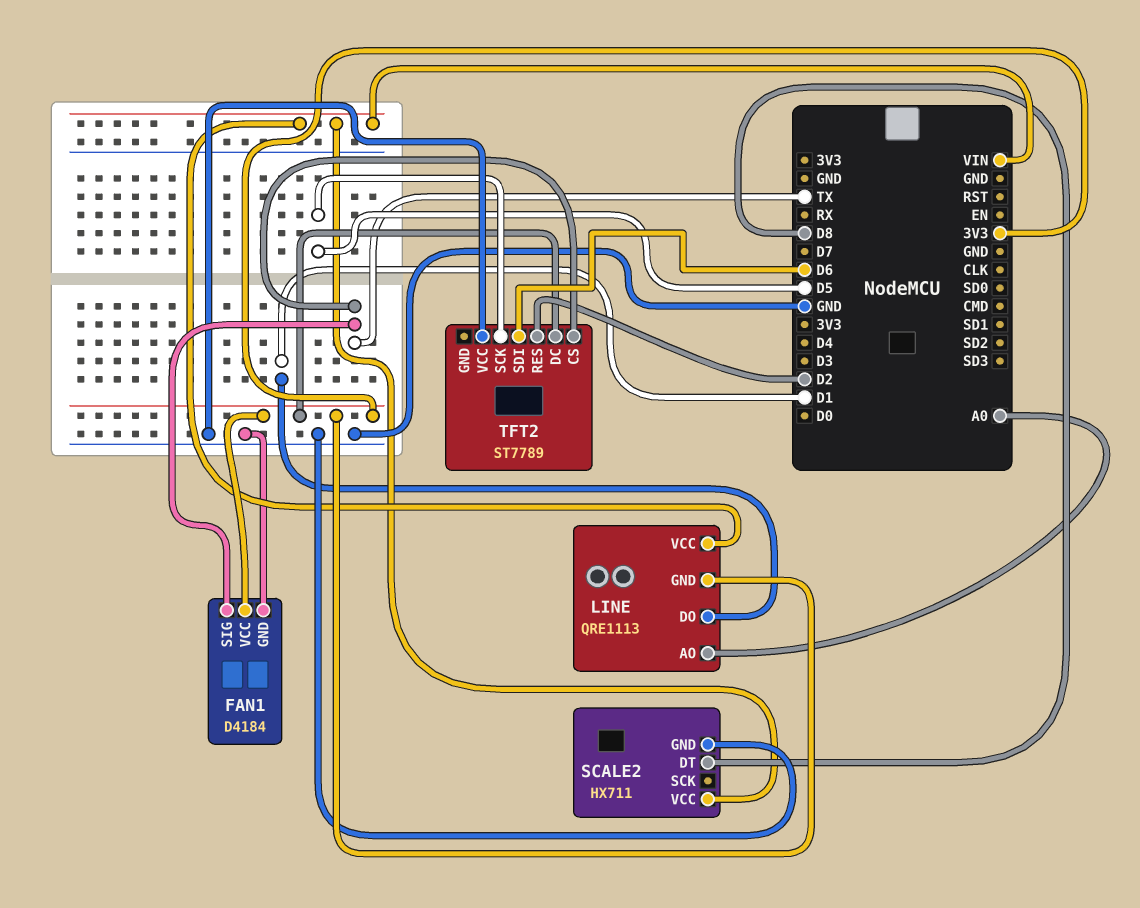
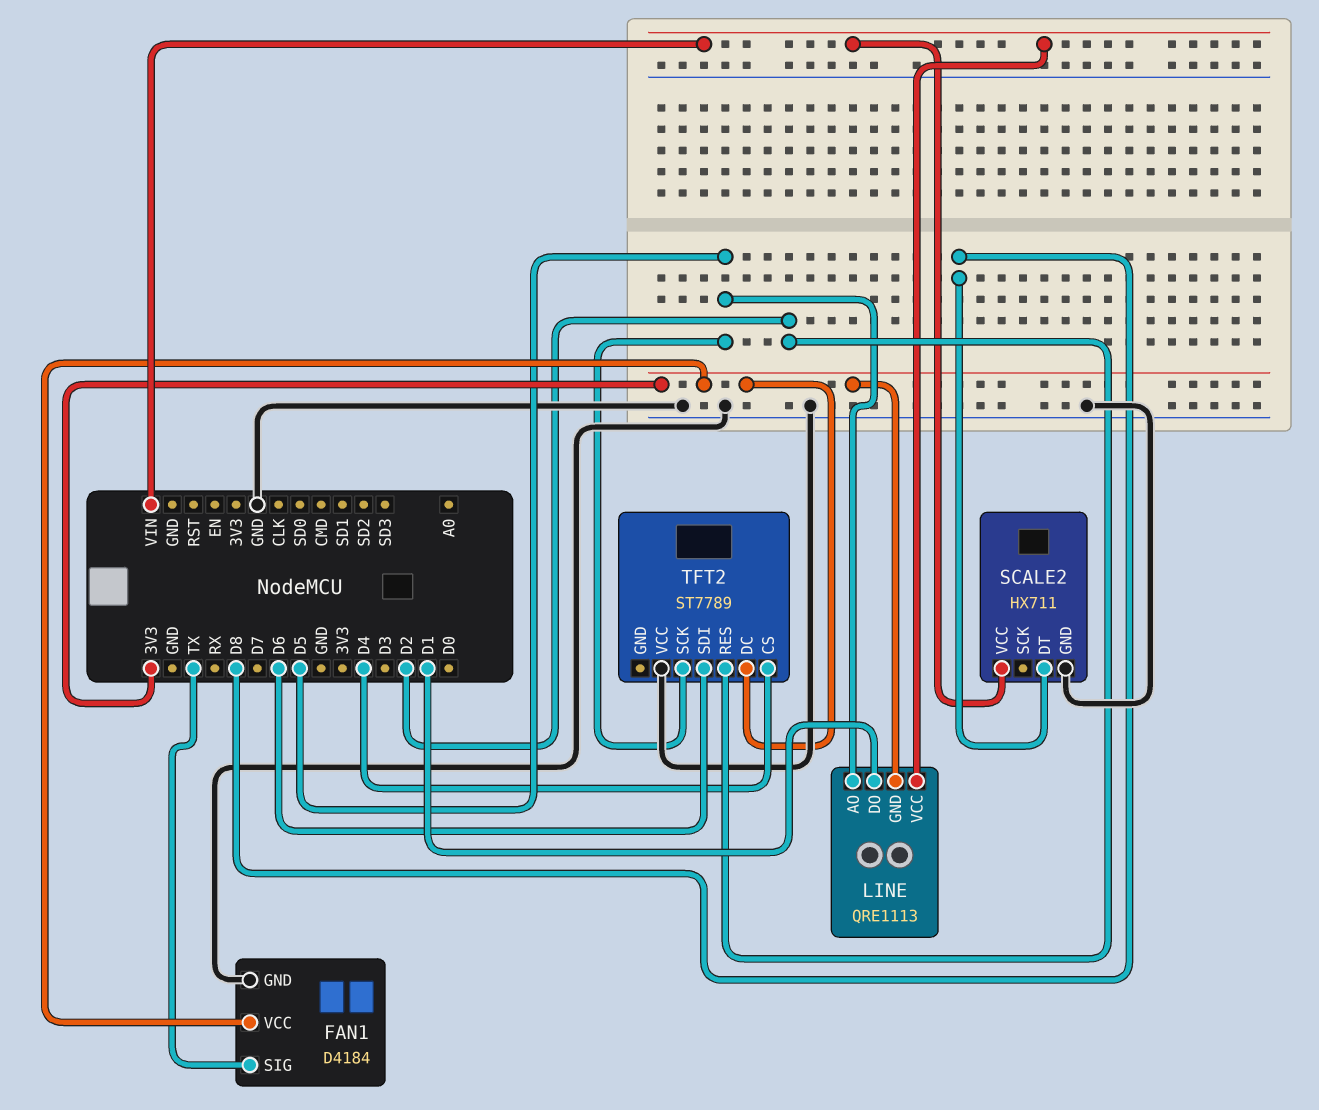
LINE pin AO: A0 -> D5
TFT2 pin CS: TX -> D4

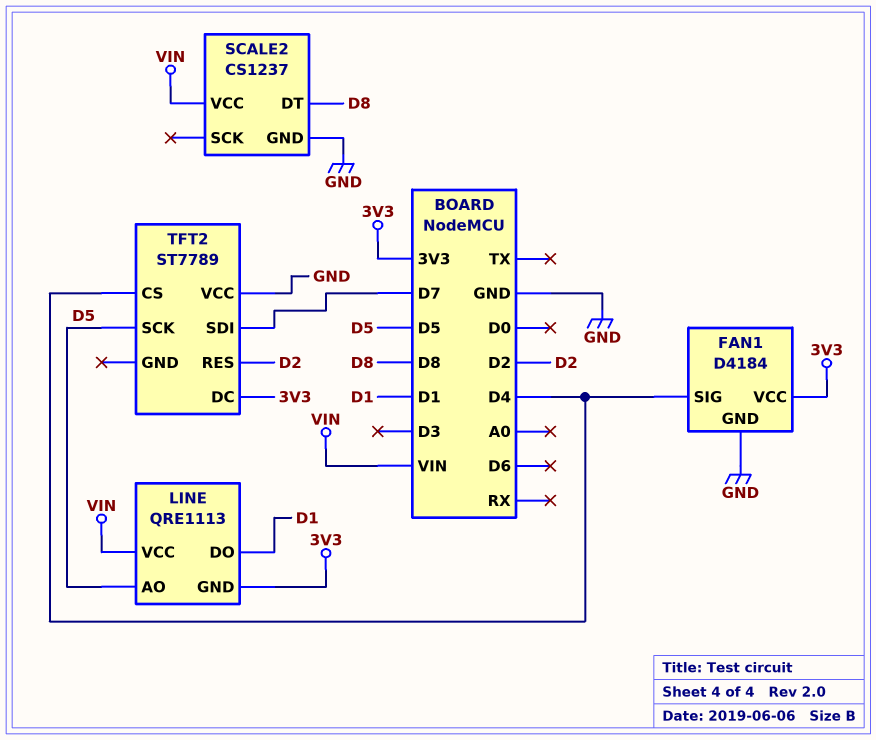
FAN1 pin SIG: TX -> D4
SCALE2: HX711 -> CS1237
TFT2 pin SDI: D6 -> D7

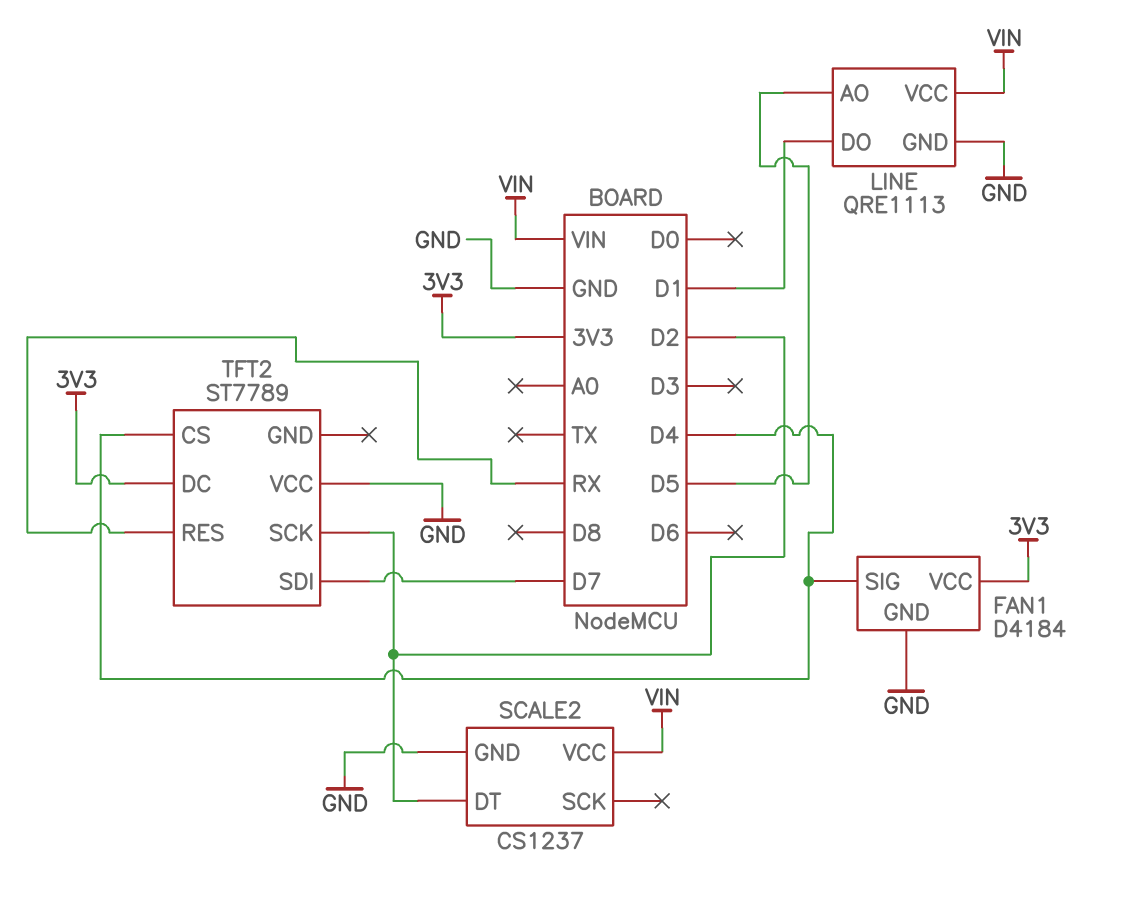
LINE pin GND: 3V3 -> GND
SCALE2 pin DT: D8 -> D2
TFT2 pin RES: D2 -> RX
TFT2 pin SCK: D5 -> D2

